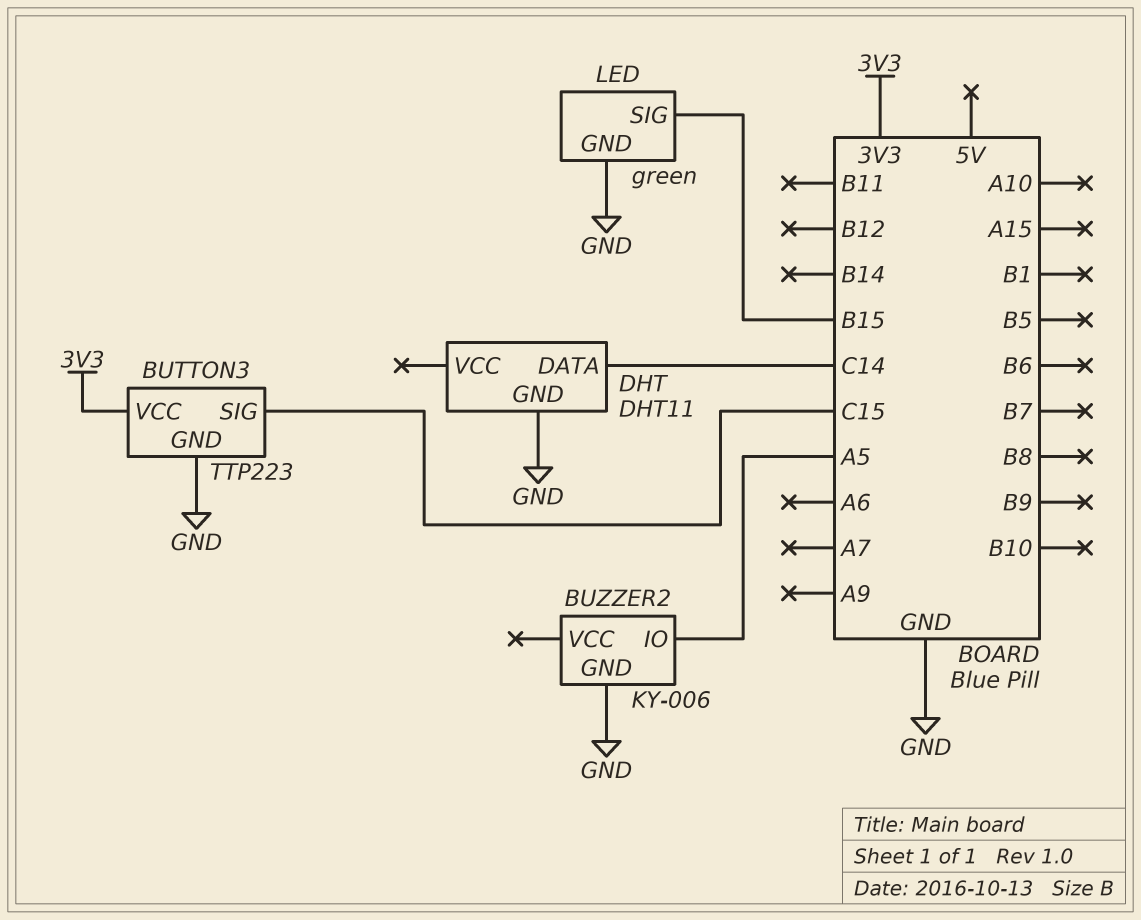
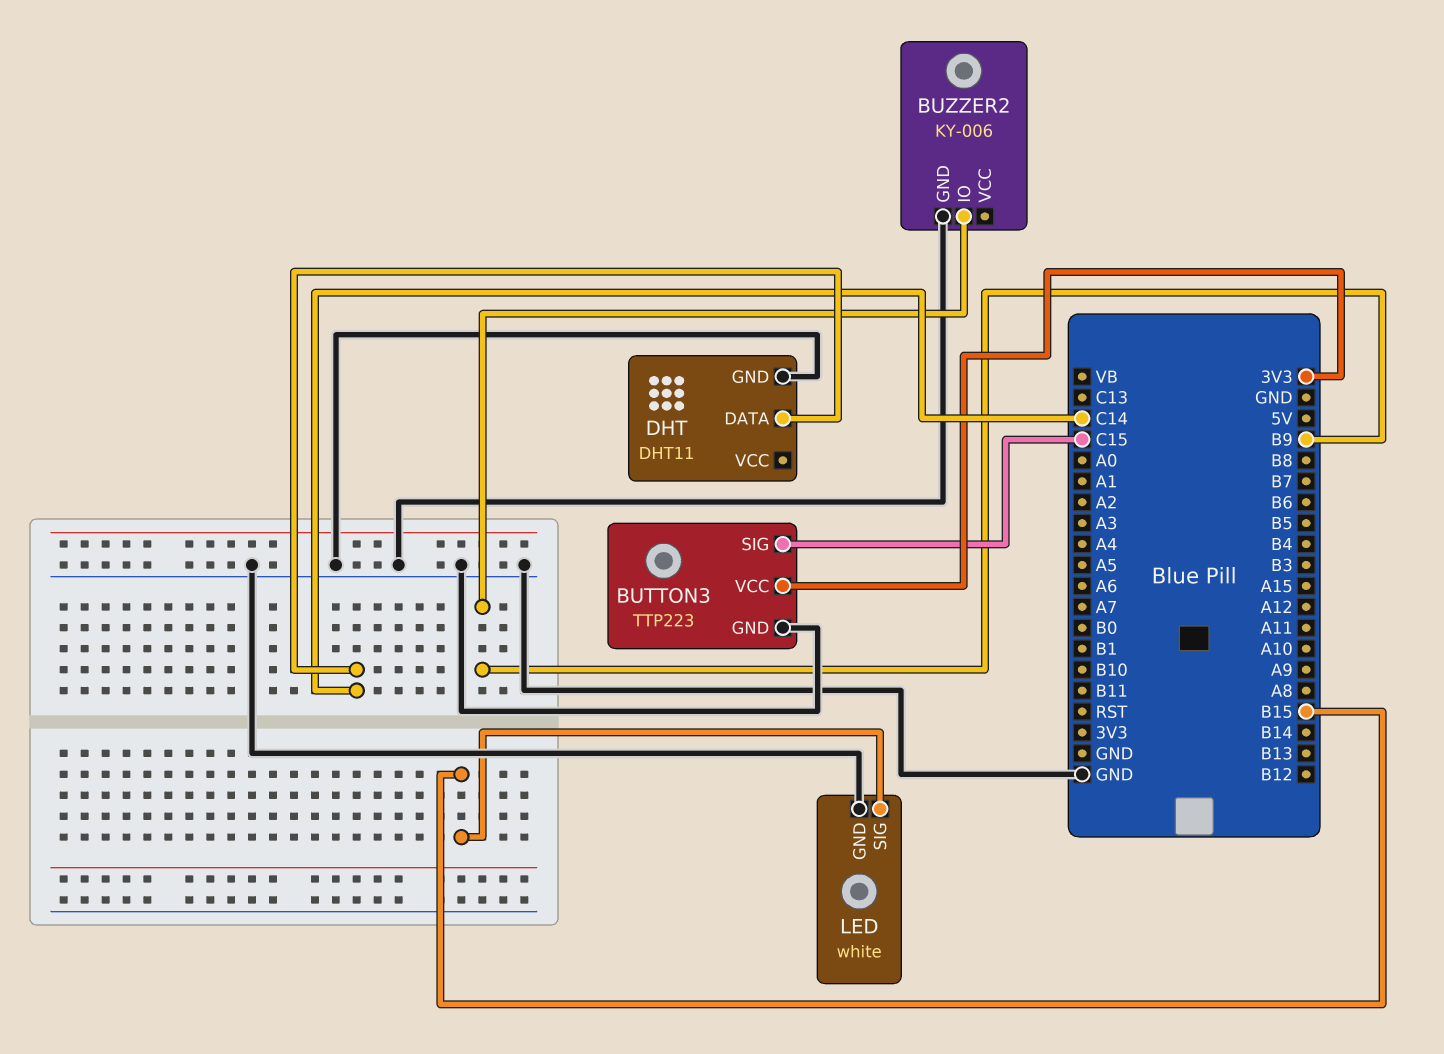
BUZZER2 pin IO: A5 -> B9
LED: green -> white

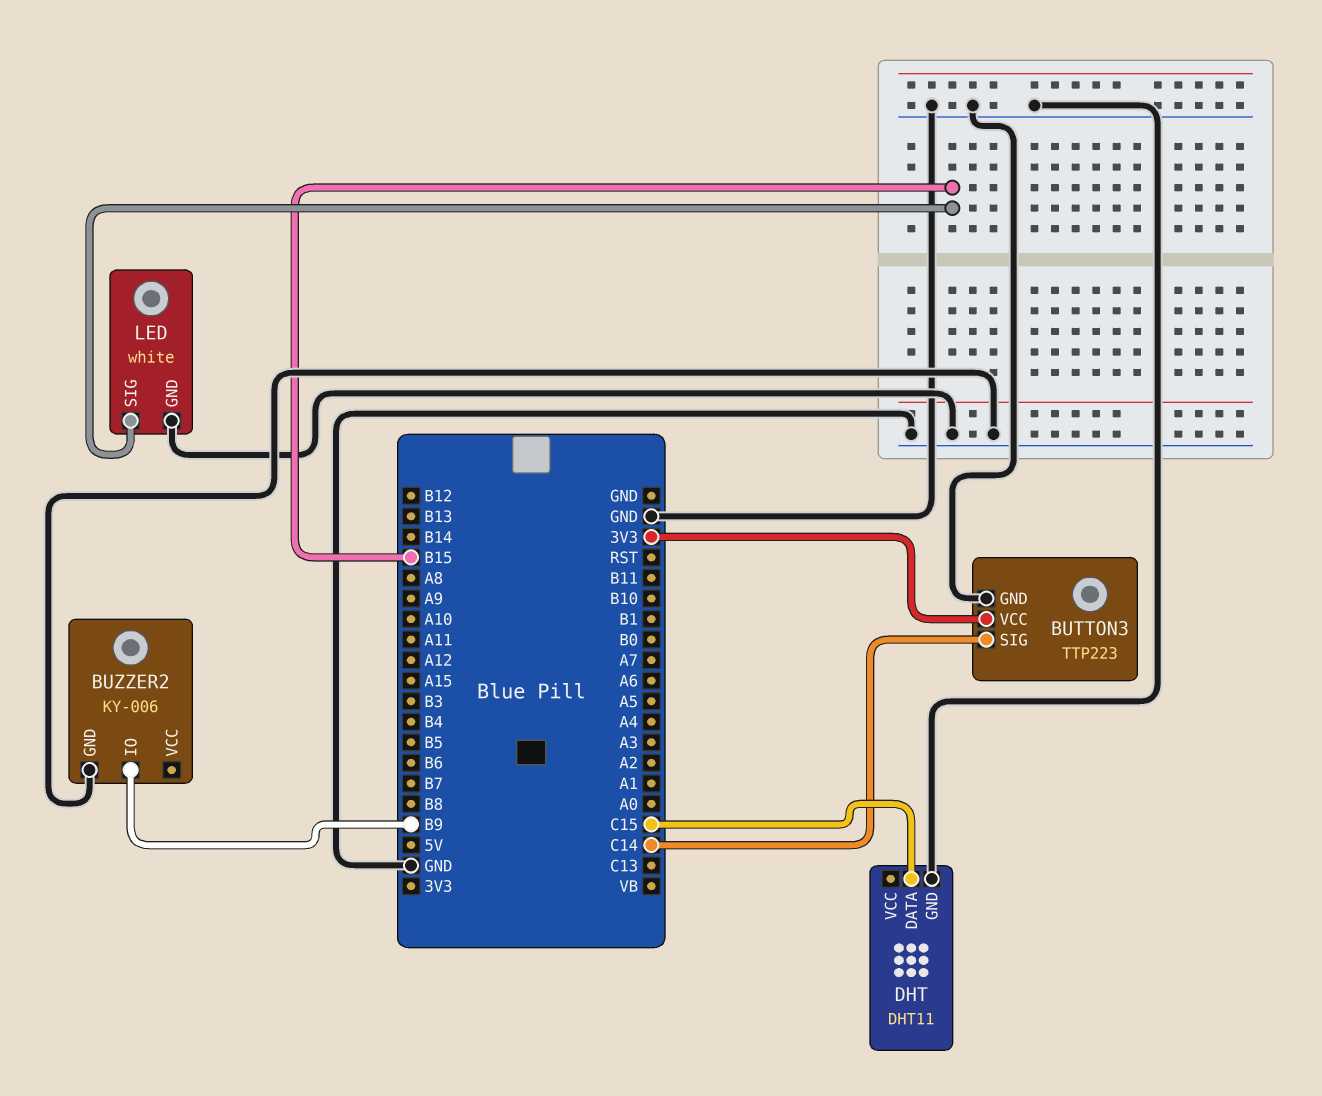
BUTTON3 pin SIG: C15 -> C14
DHT pin DATA: C14 -> C15

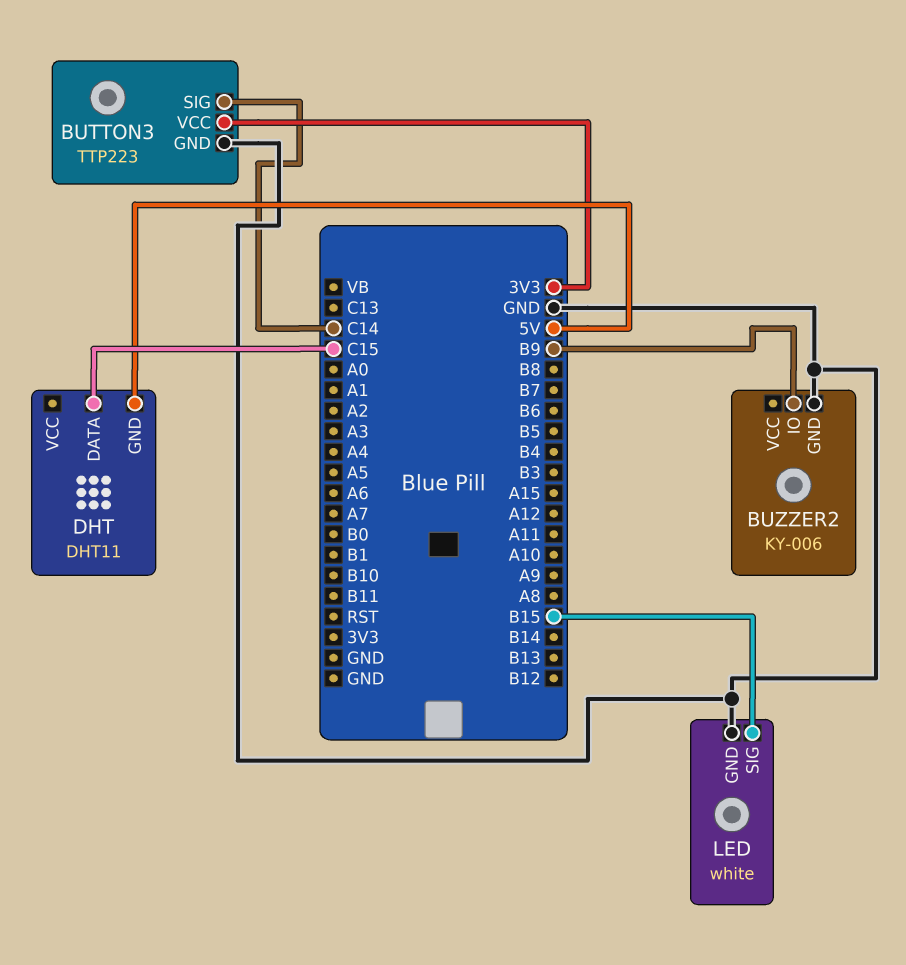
DHT pin GND: GND -> 5V

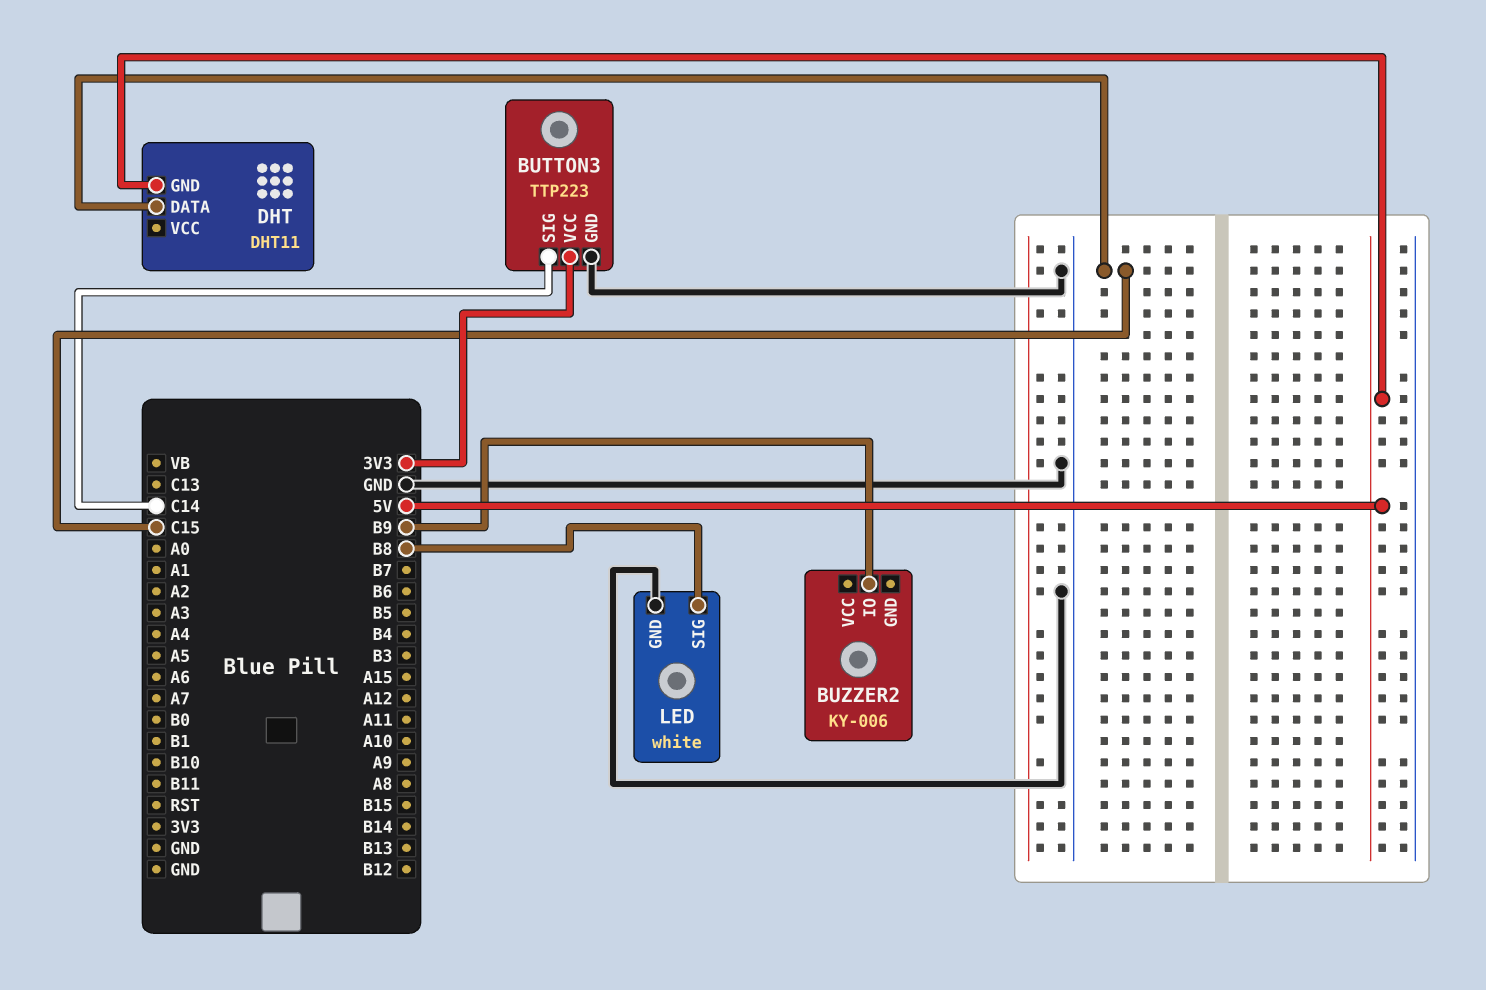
BUZZER2 pin GND: GND -> none
LED pin SIG: B15 -> B8

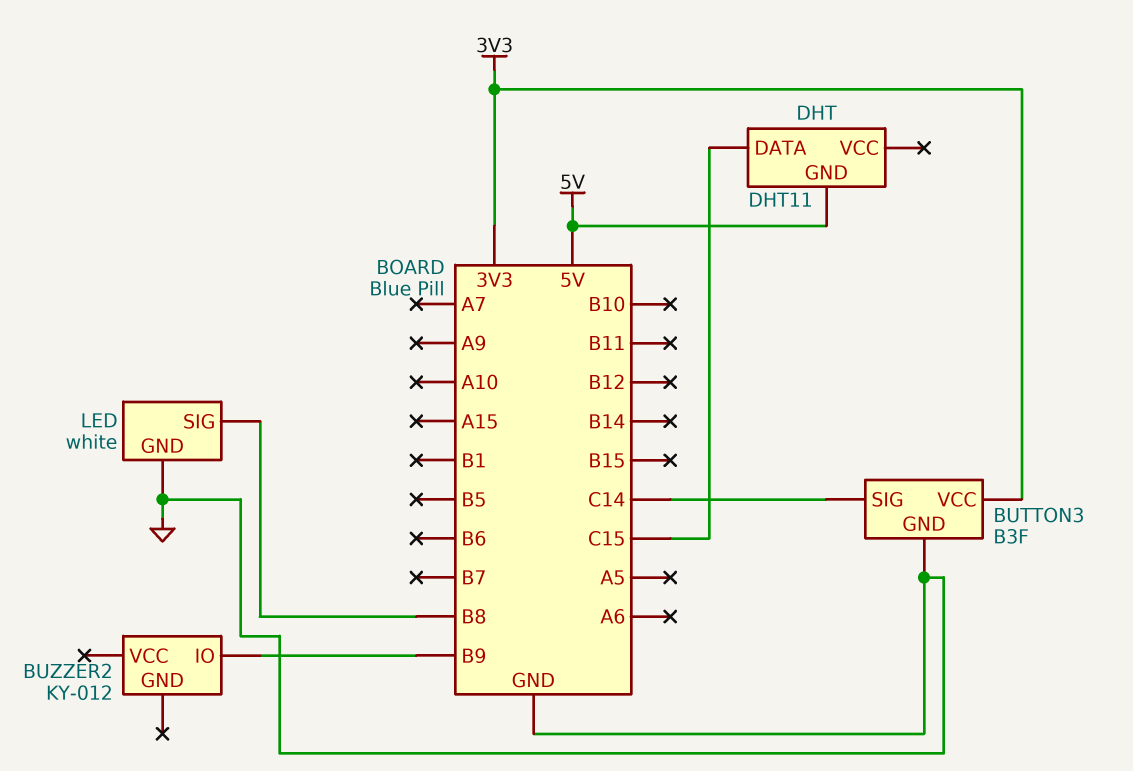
BUTTON3: TTP223 -> B3F
BUZZER2: KY-006 -> KY-012

